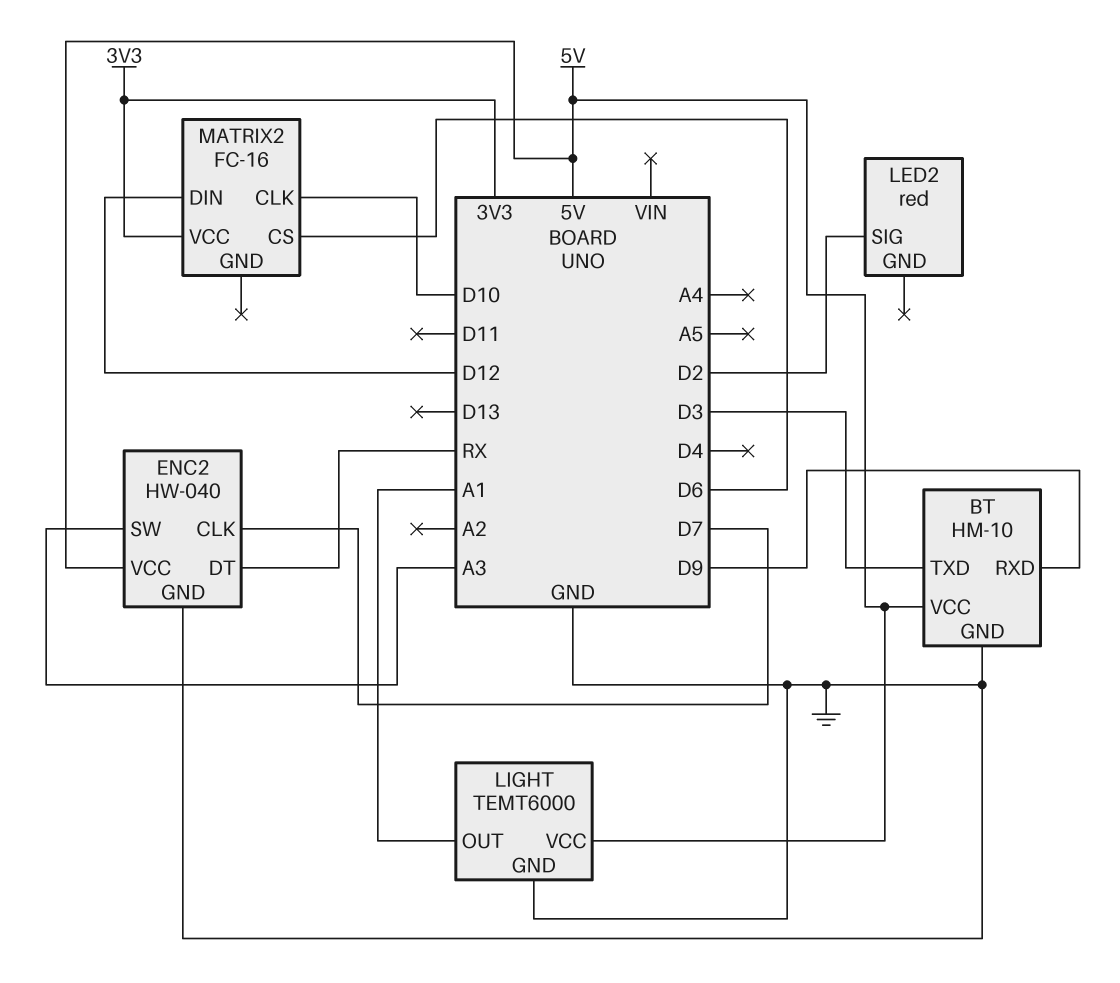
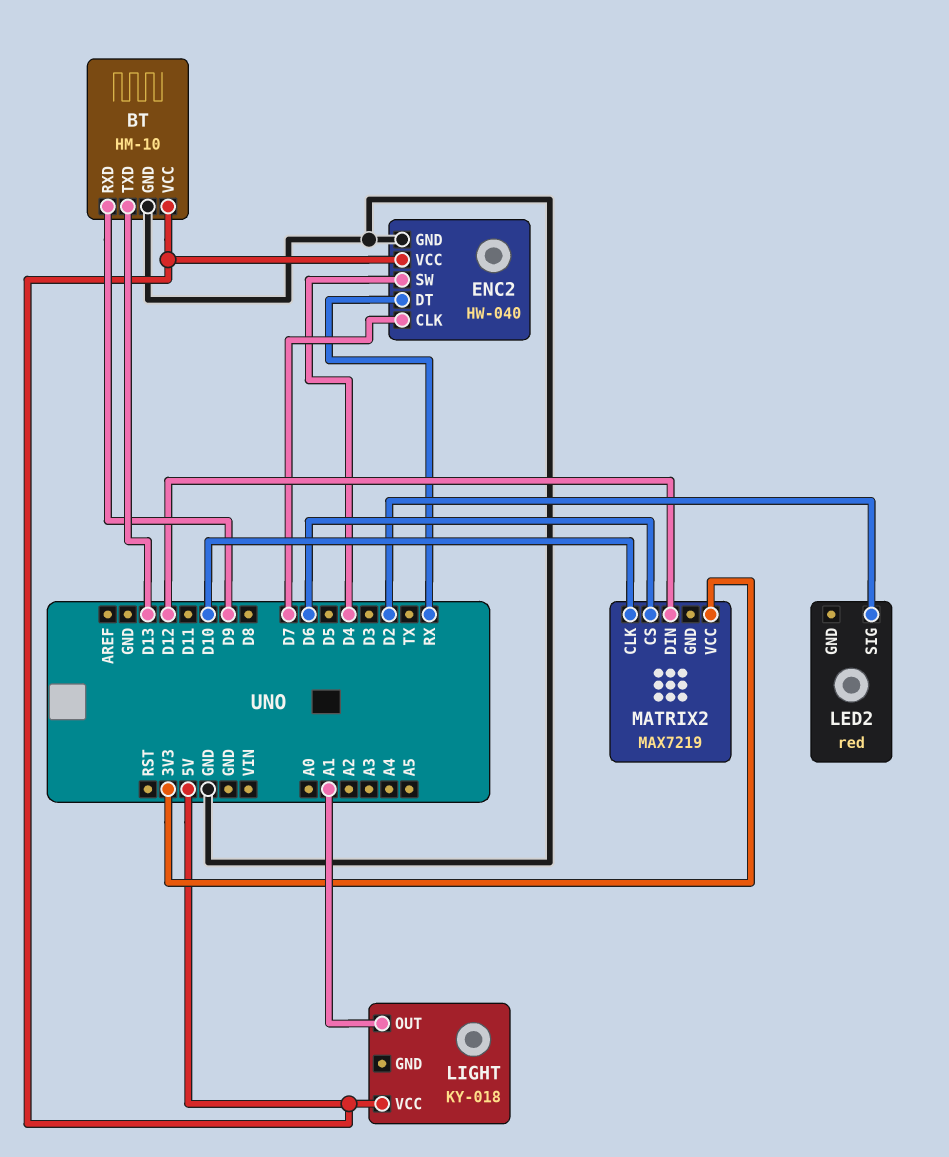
BT pin TXD: D3 -> D13
ENC2 pin SW: A3 -> D4
LIGHT: TEMT6000 -> KY-018
LIGHT pin GND: GND -> none
MATRIX2: FC-16 -> MAX7219

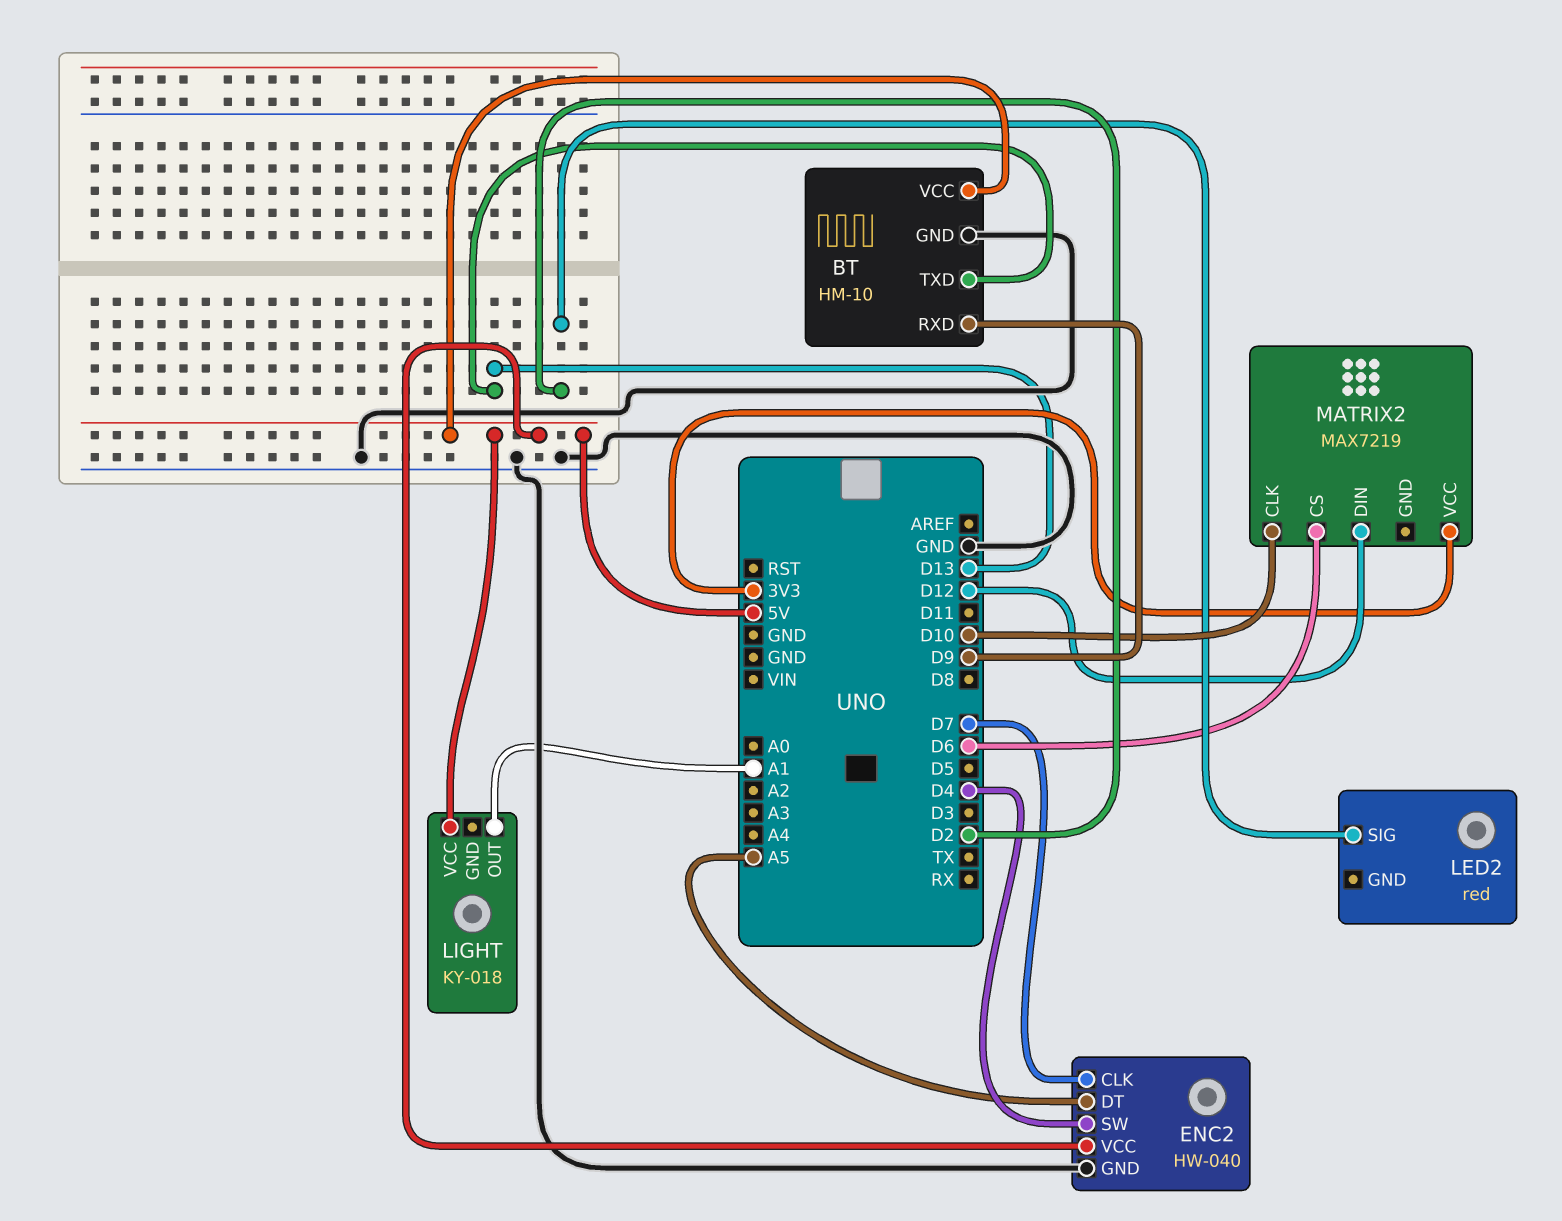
ENC2 pin DT: RX -> A5

